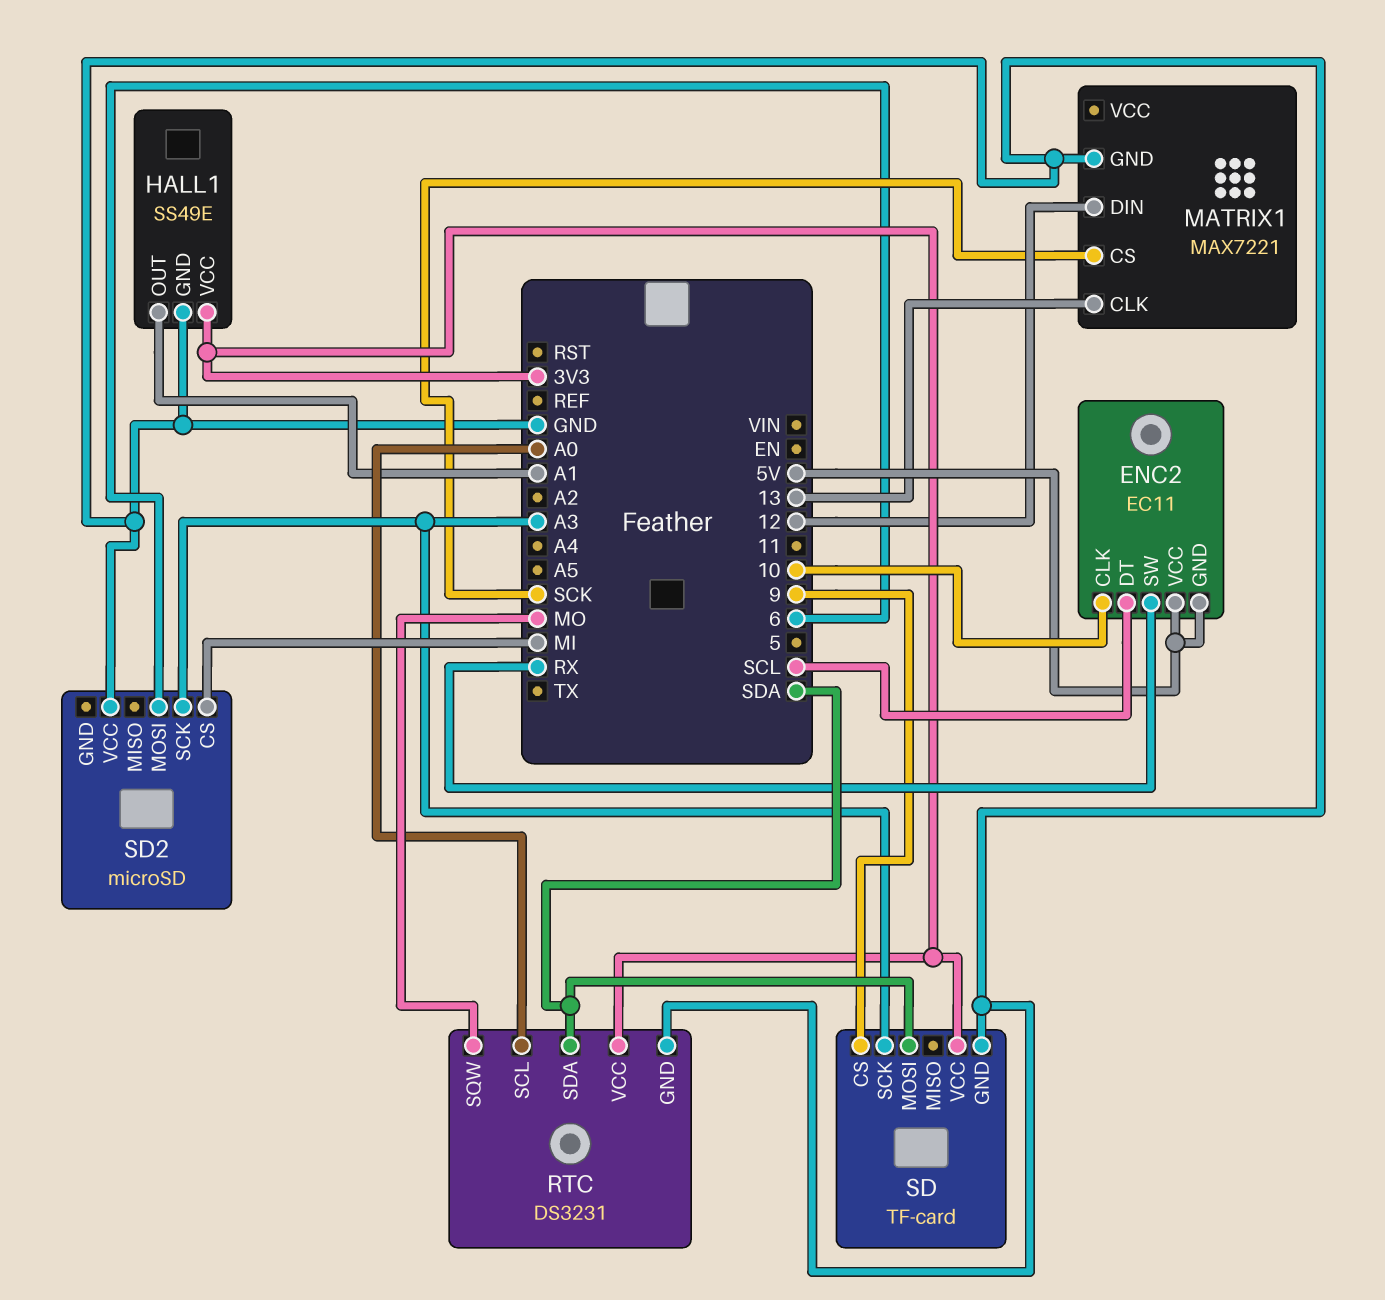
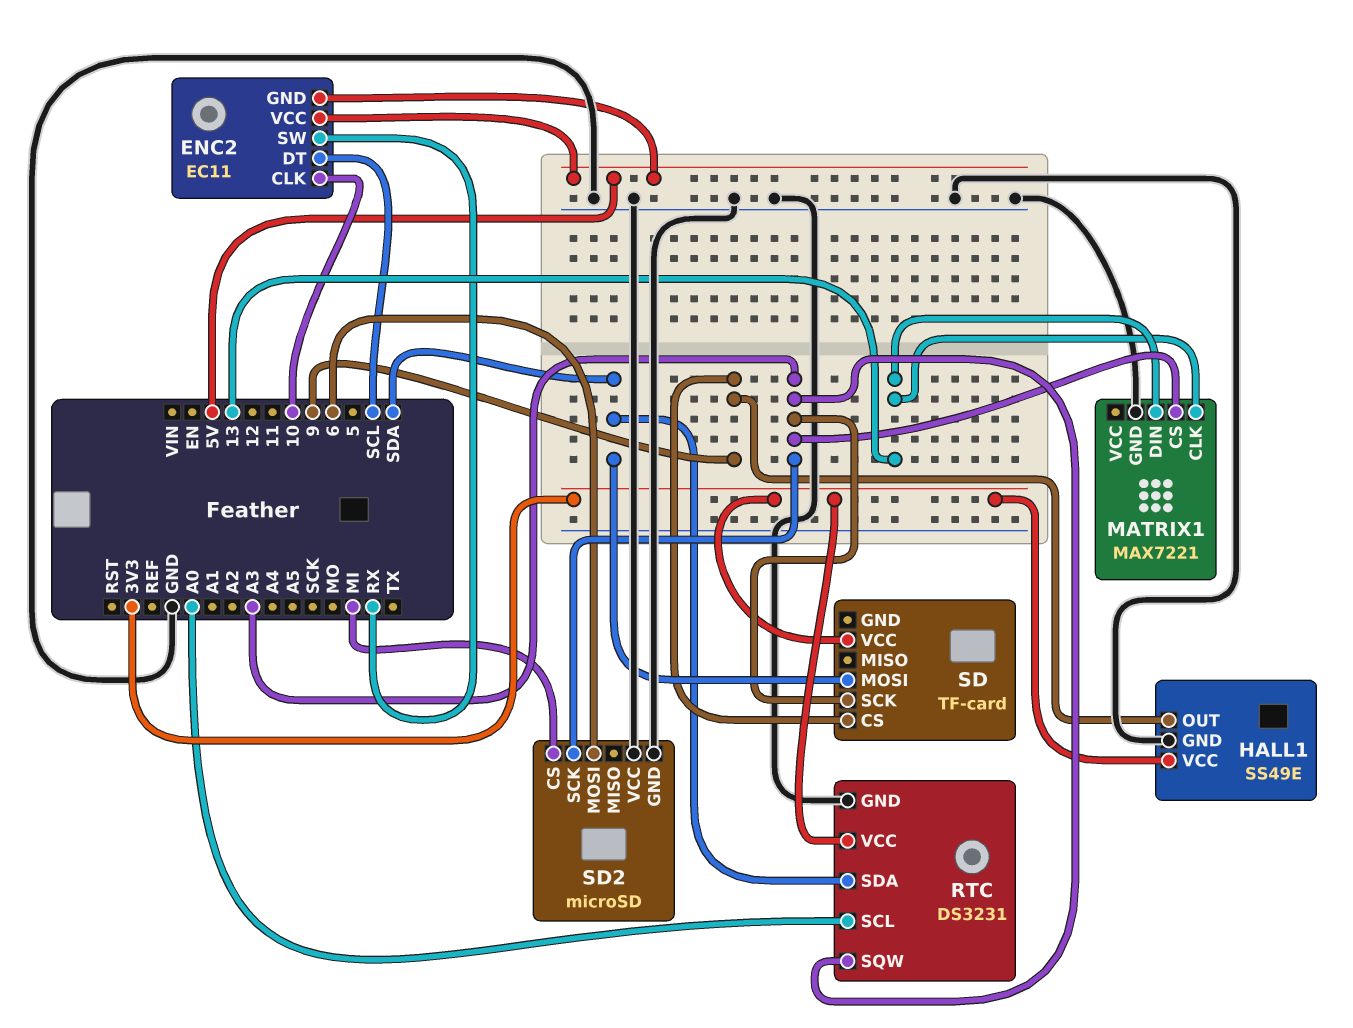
HALL1 pin OUT: A1 -> 9
MATRIX1 pin CS: SCK -> A3
MATRIX1 pin DIN: 12 -> 13
RTC pin SQW: MO -> A3
SD pin GND: GND -> none
SD2 pin GND: none -> GND

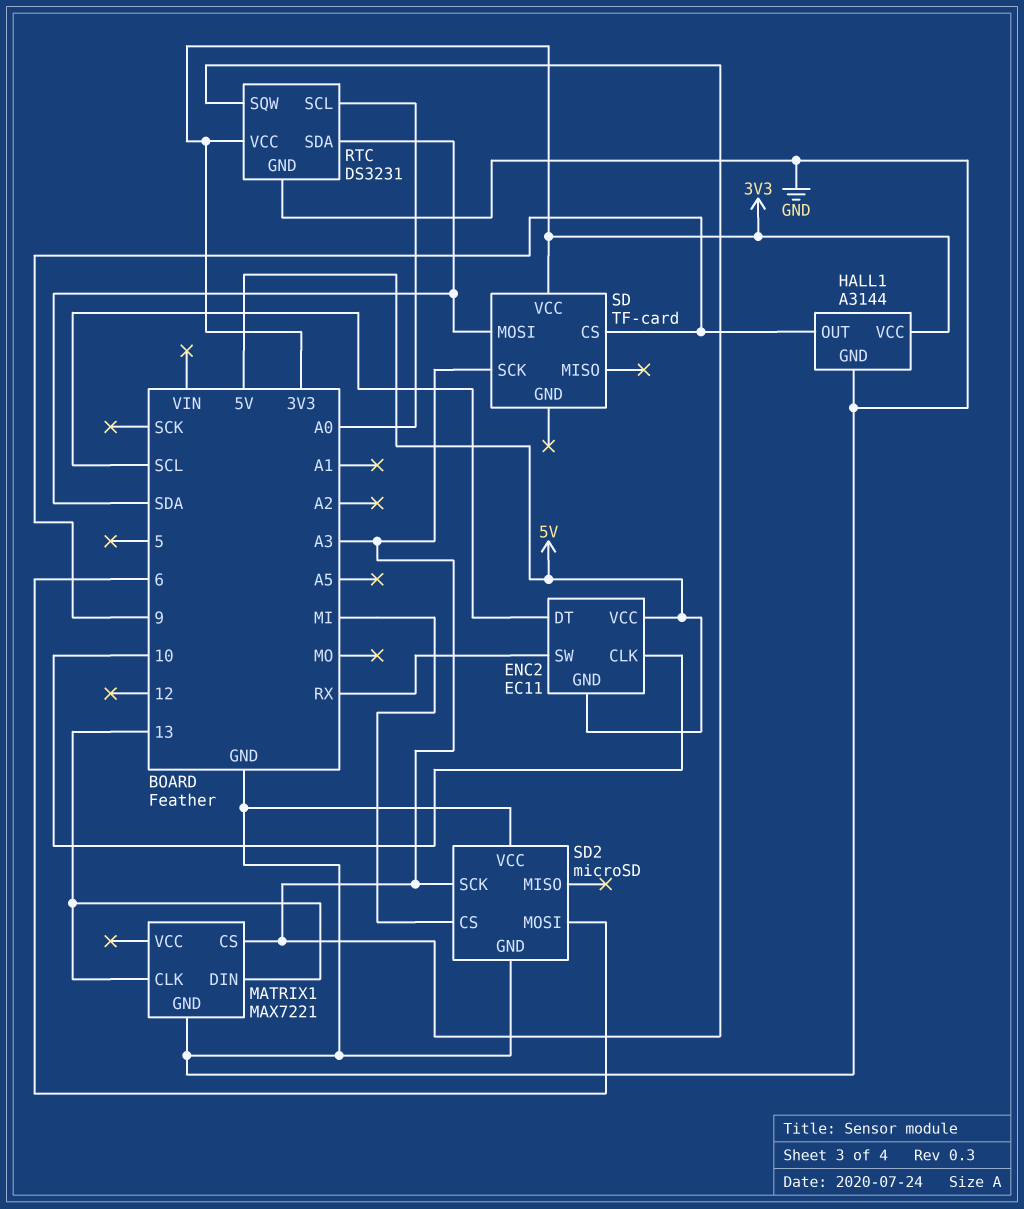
HALL1: SS49E -> A3144

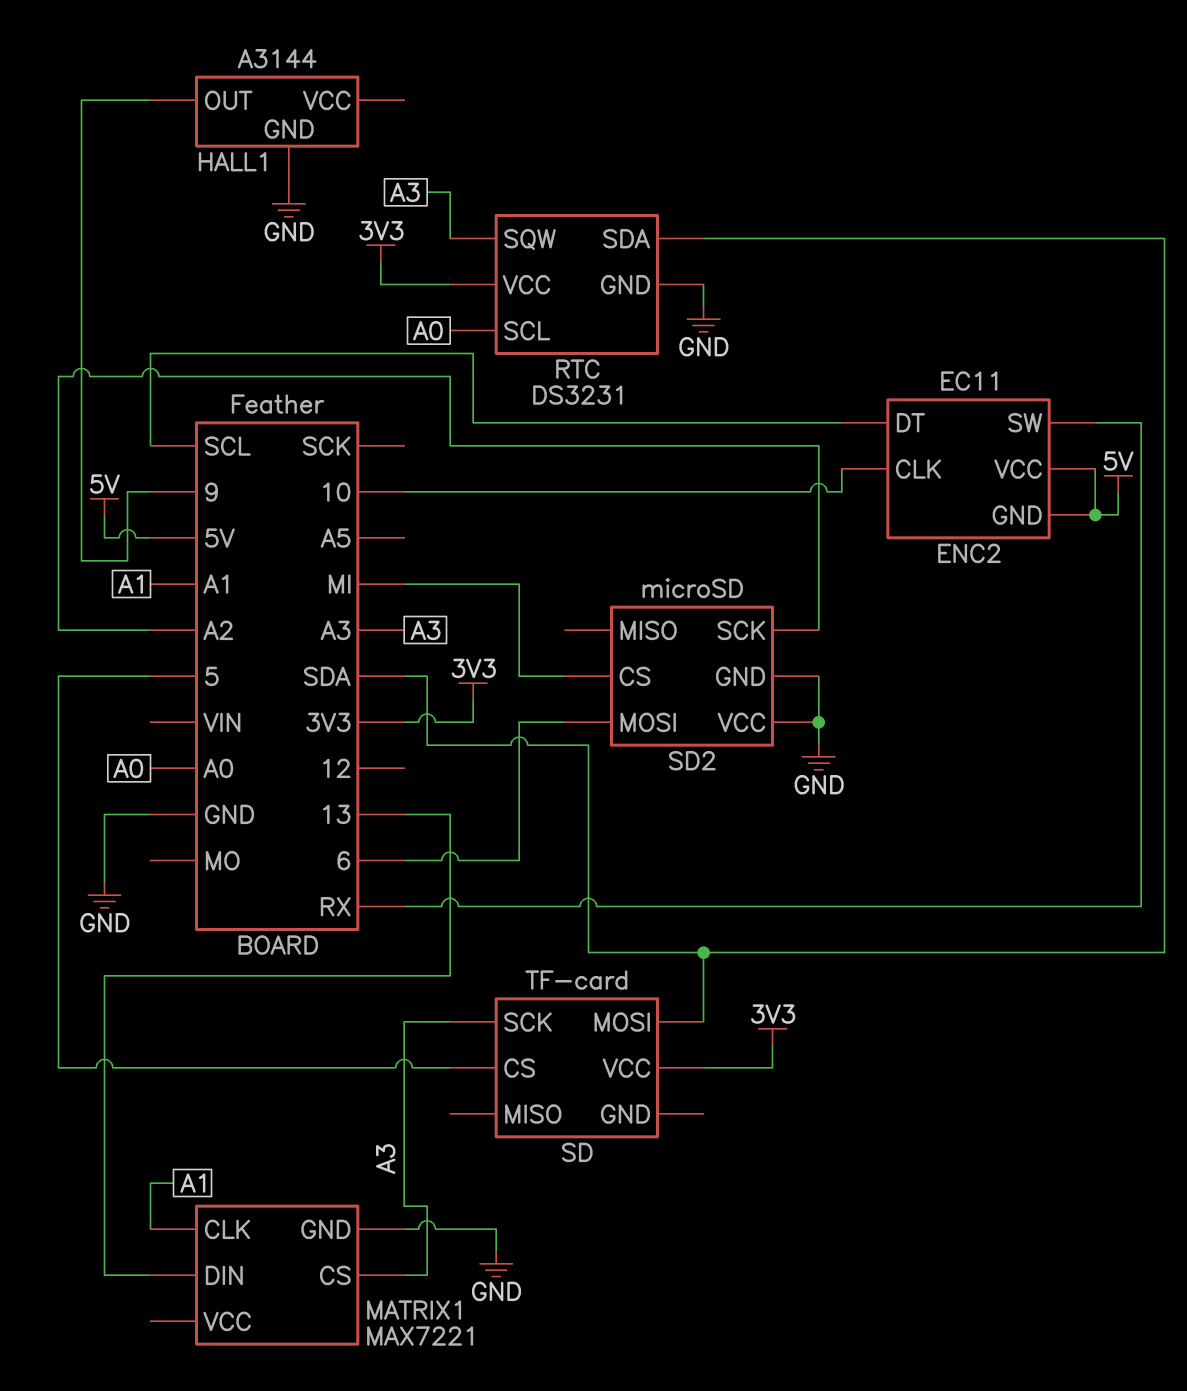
HALL1 pin VCC: 3V3 -> none
MATRIX1 pin CLK: 13 -> A1
SD pin CS: 9 -> 5
SD2 pin SCK: A3 -> A2

